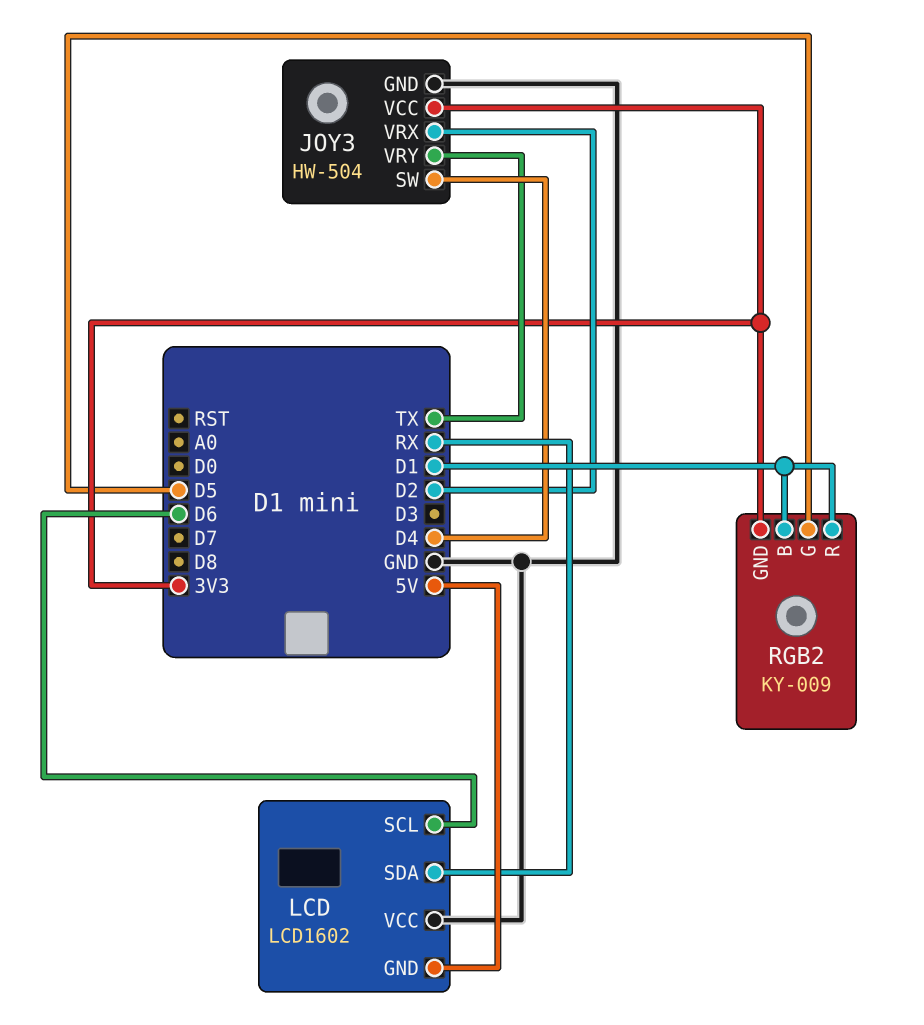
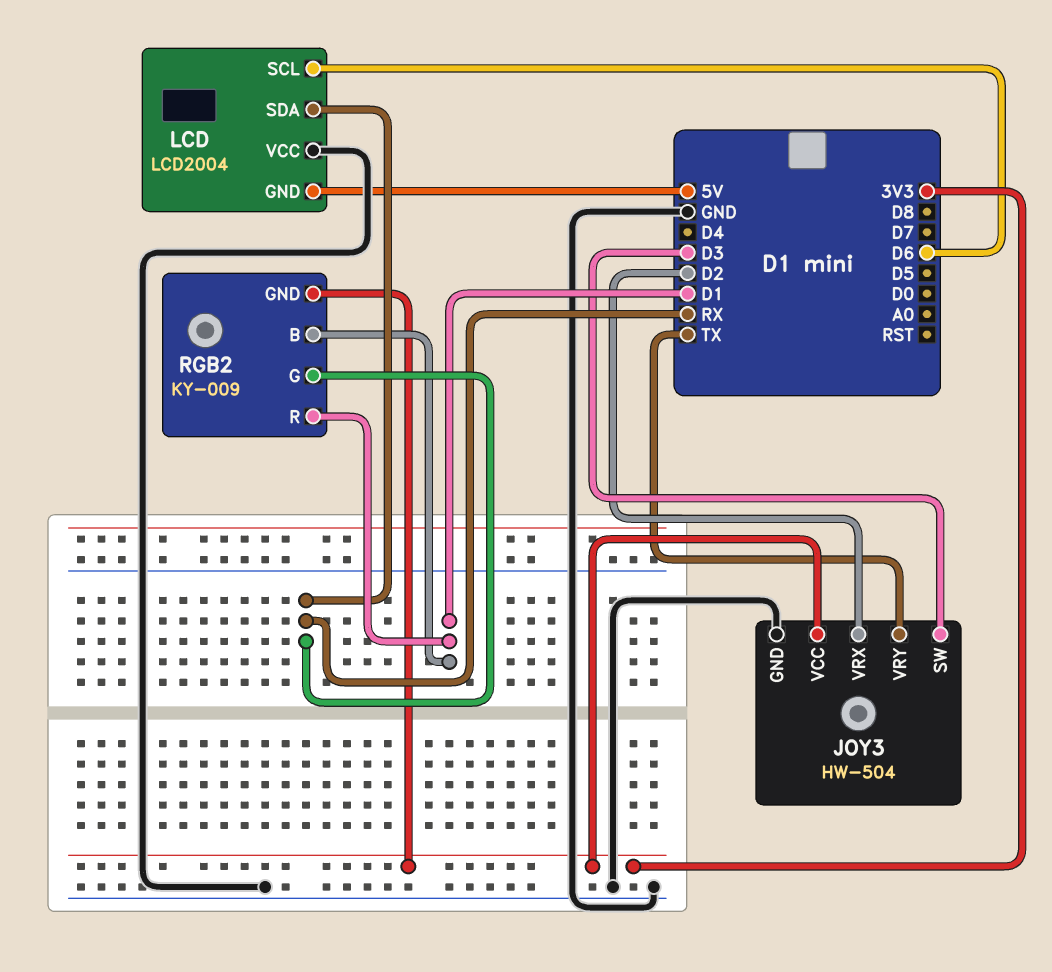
JOY3 pin SW: D4 -> D3
LCD: LCD1602 -> LCD2004
RGB2 pin G: D5 -> RX

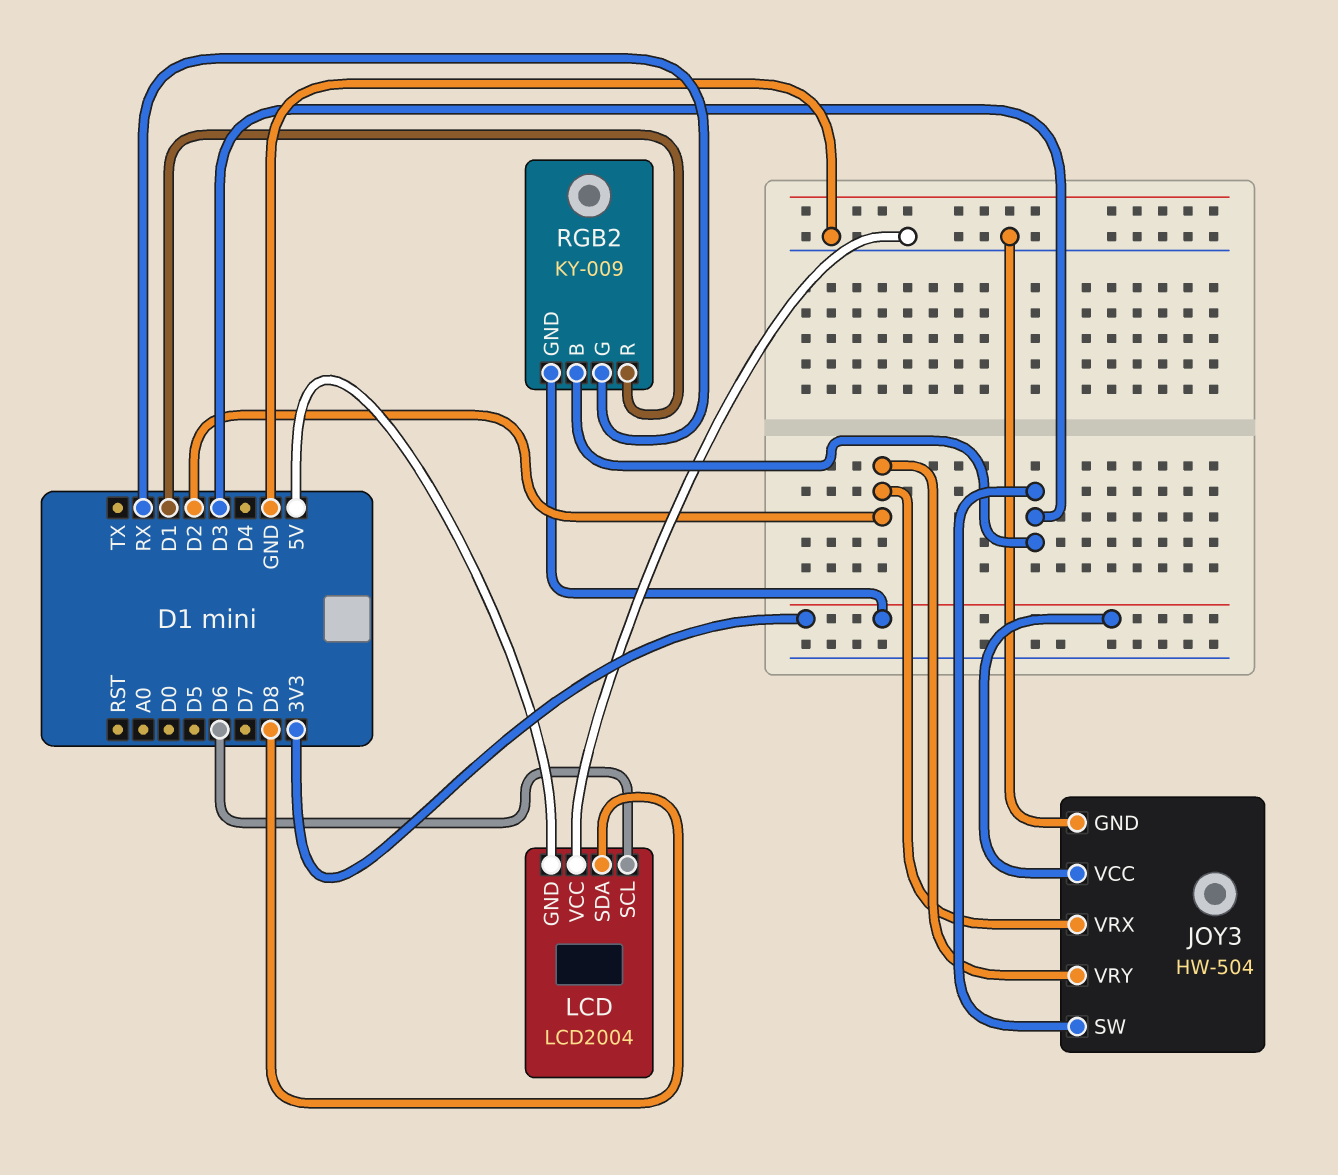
JOY3 pin VRY: TX -> D2
LCD pin SDA: RX -> D8
RGB2 pin B: D1 -> D3

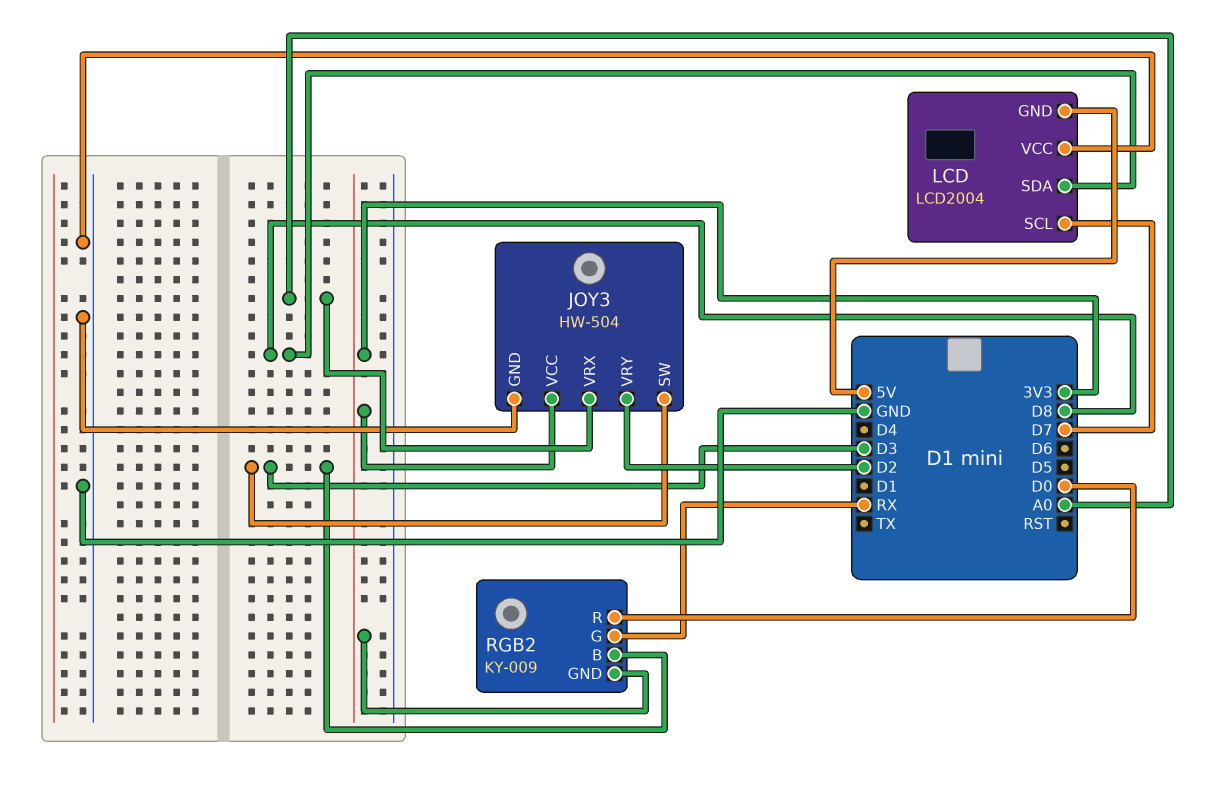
JOY3 pin VRX: D2 -> A0
LCD pin SCL: D6 -> D7
RGB2 pin R: D1 -> D0

